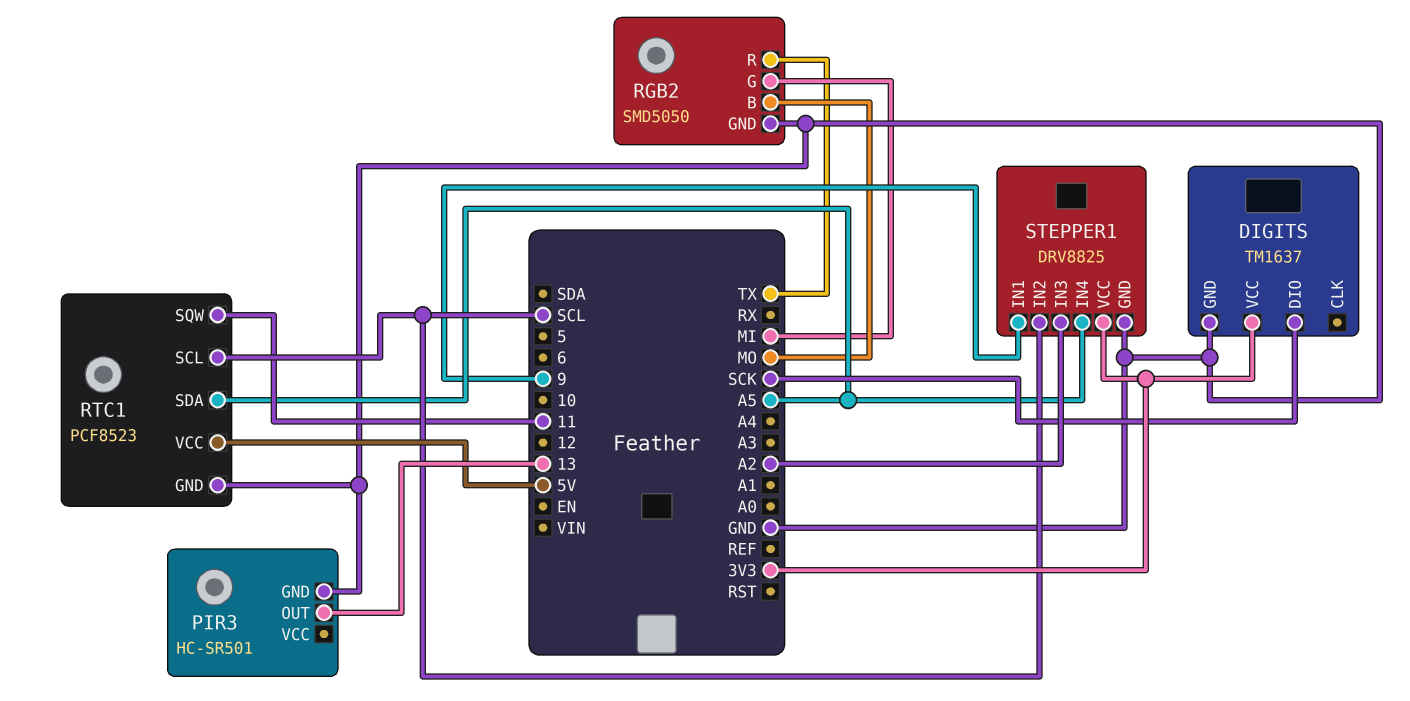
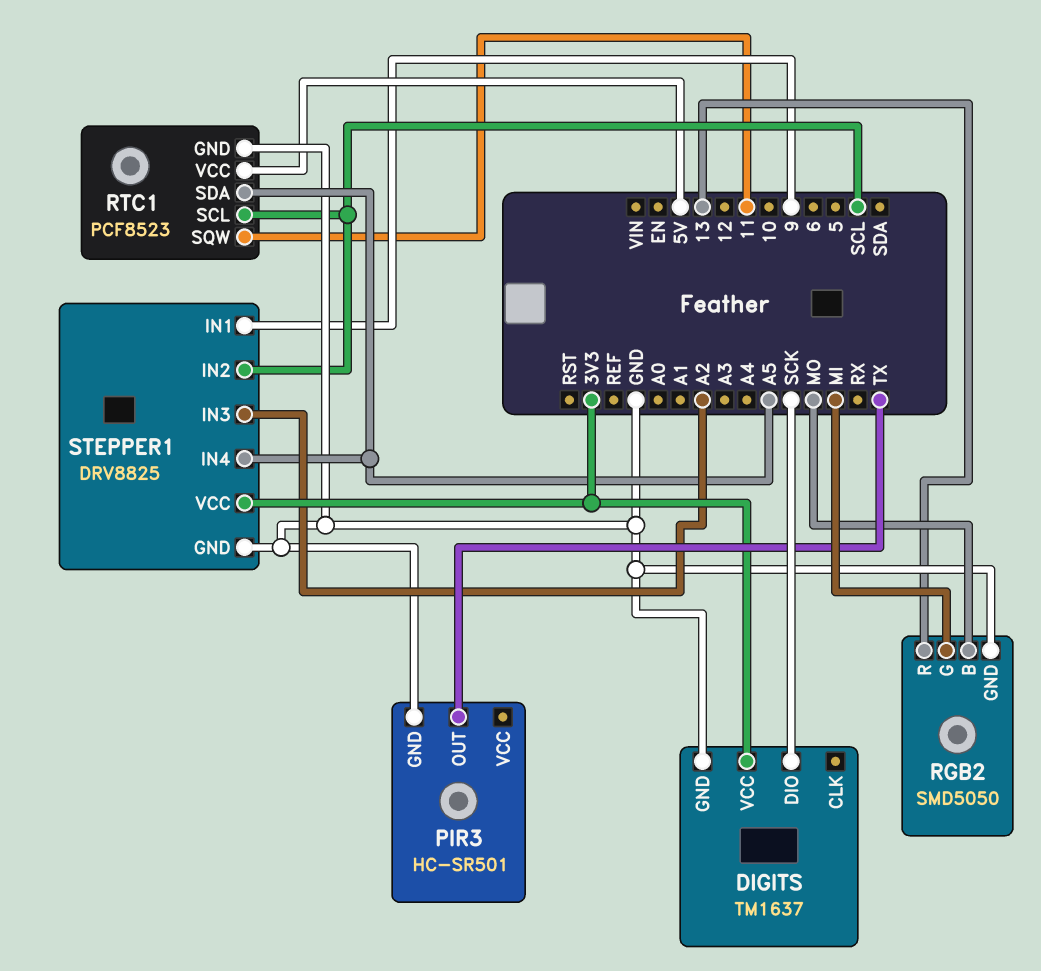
PIR3 pin OUT: 13 -> TX
RGB2 pin R: TX -> 13

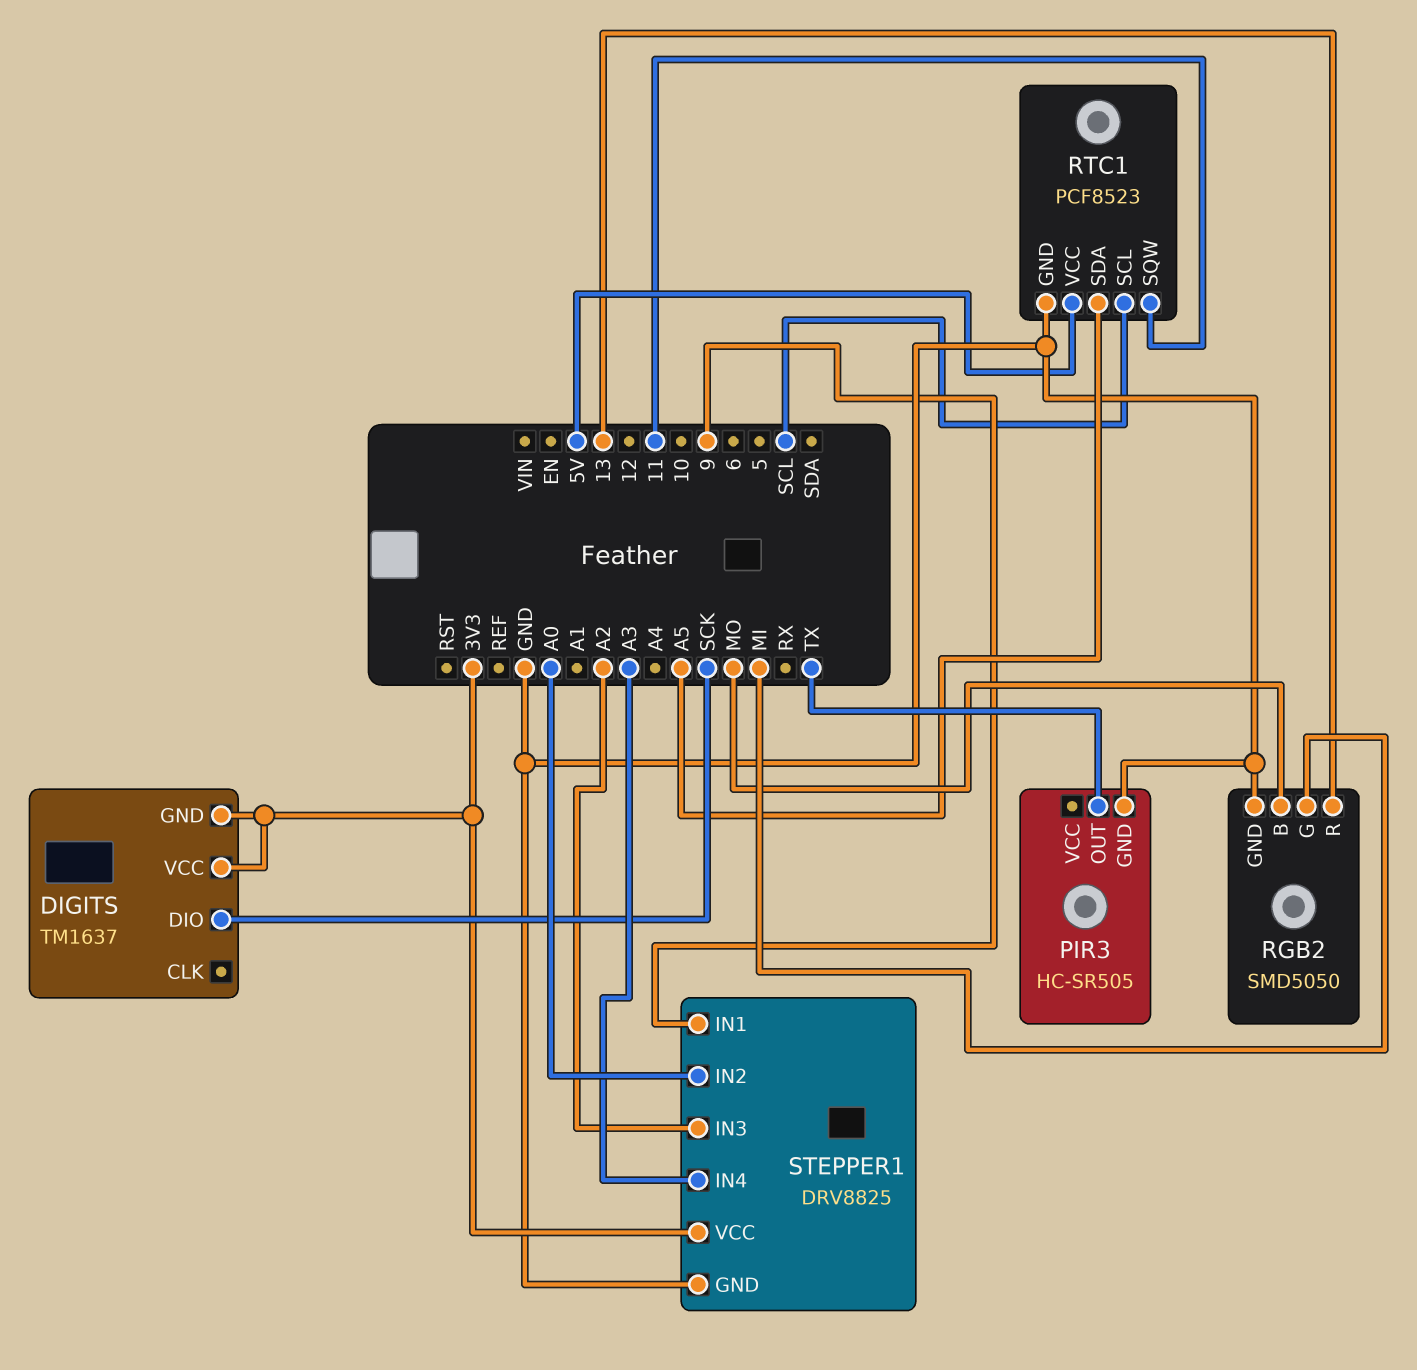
DIGITS pin GND: GND -> 3V3
PIR3: HC-SR501 -> HC-SR505
STEPPER1 pin IN2: SCL -> A0
STEPPER1 pin IN4: A5 -> A3

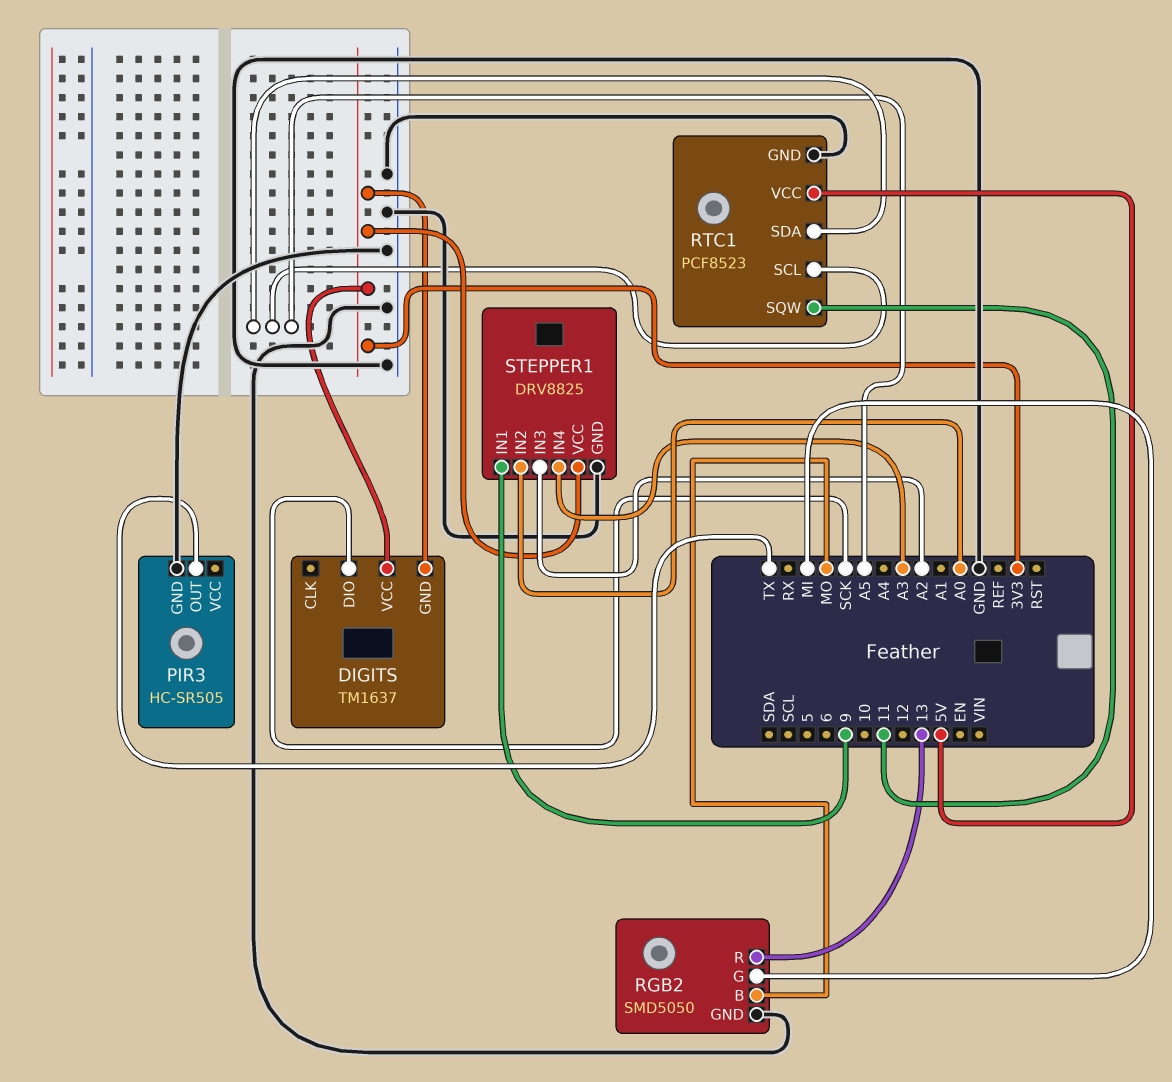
RTC1 pin SCL: SCL -> A5

